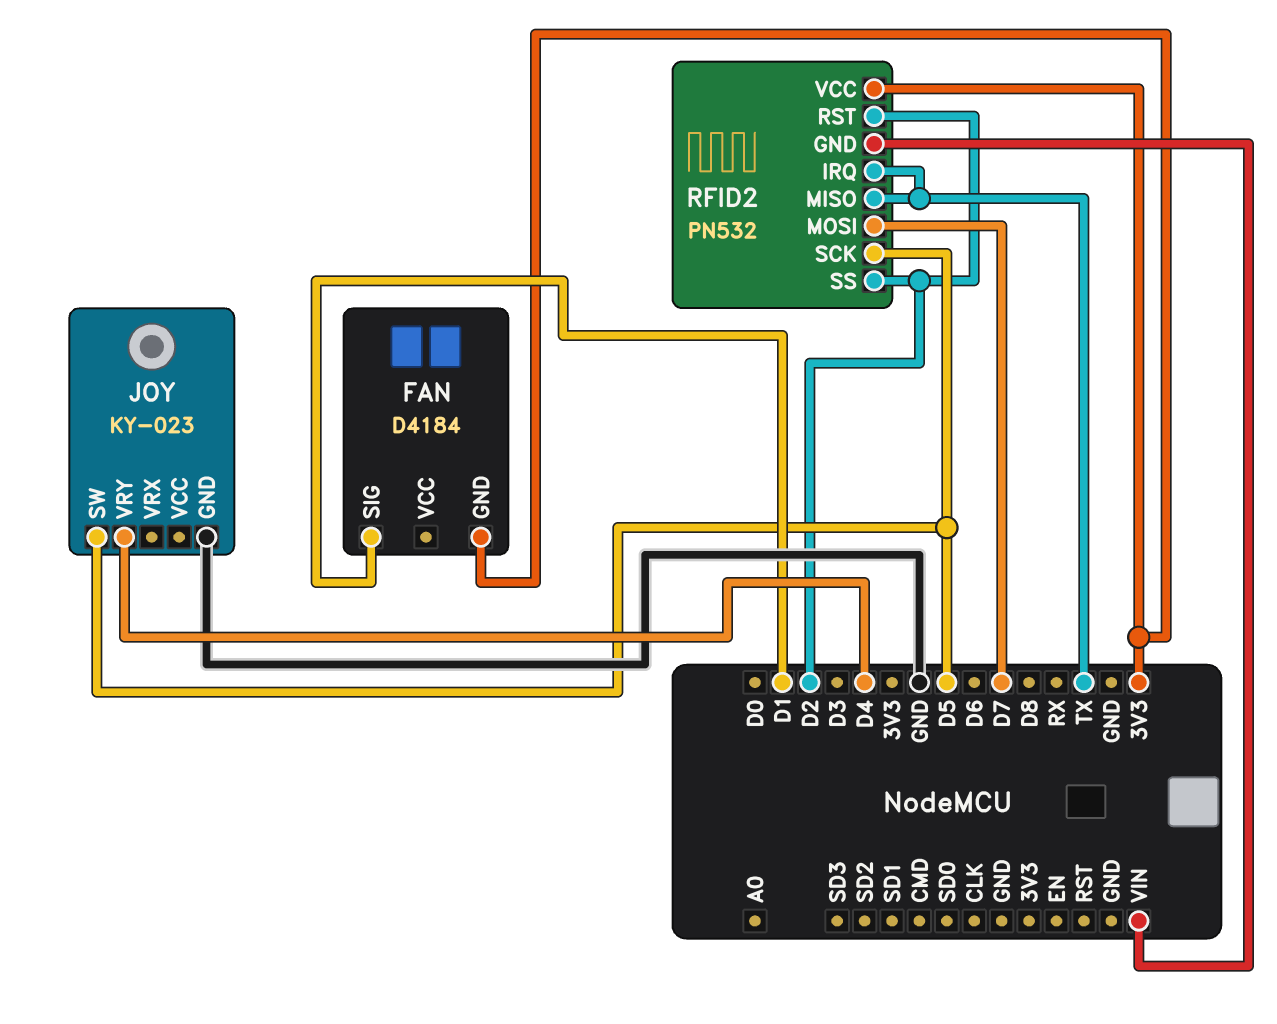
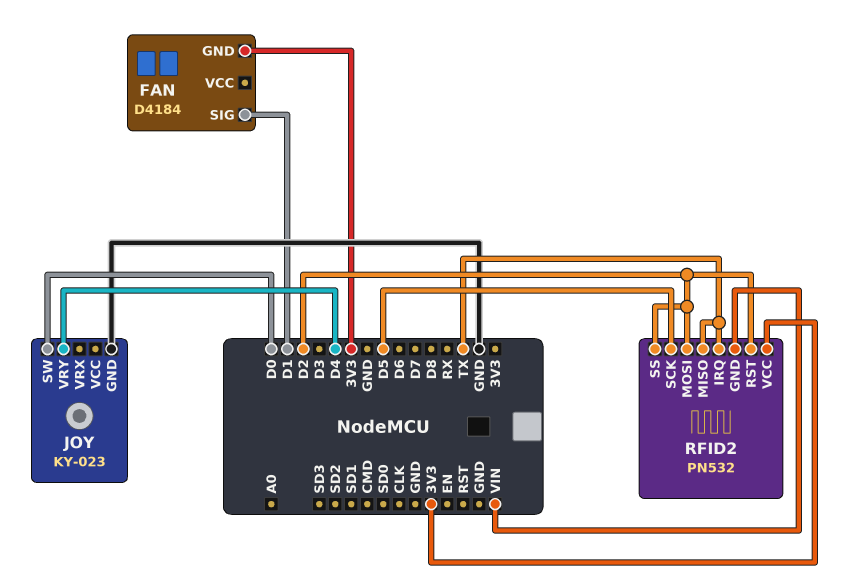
JOY pin SW: D5 -> D0
RFID2 pin MOSI: D7 -> D2

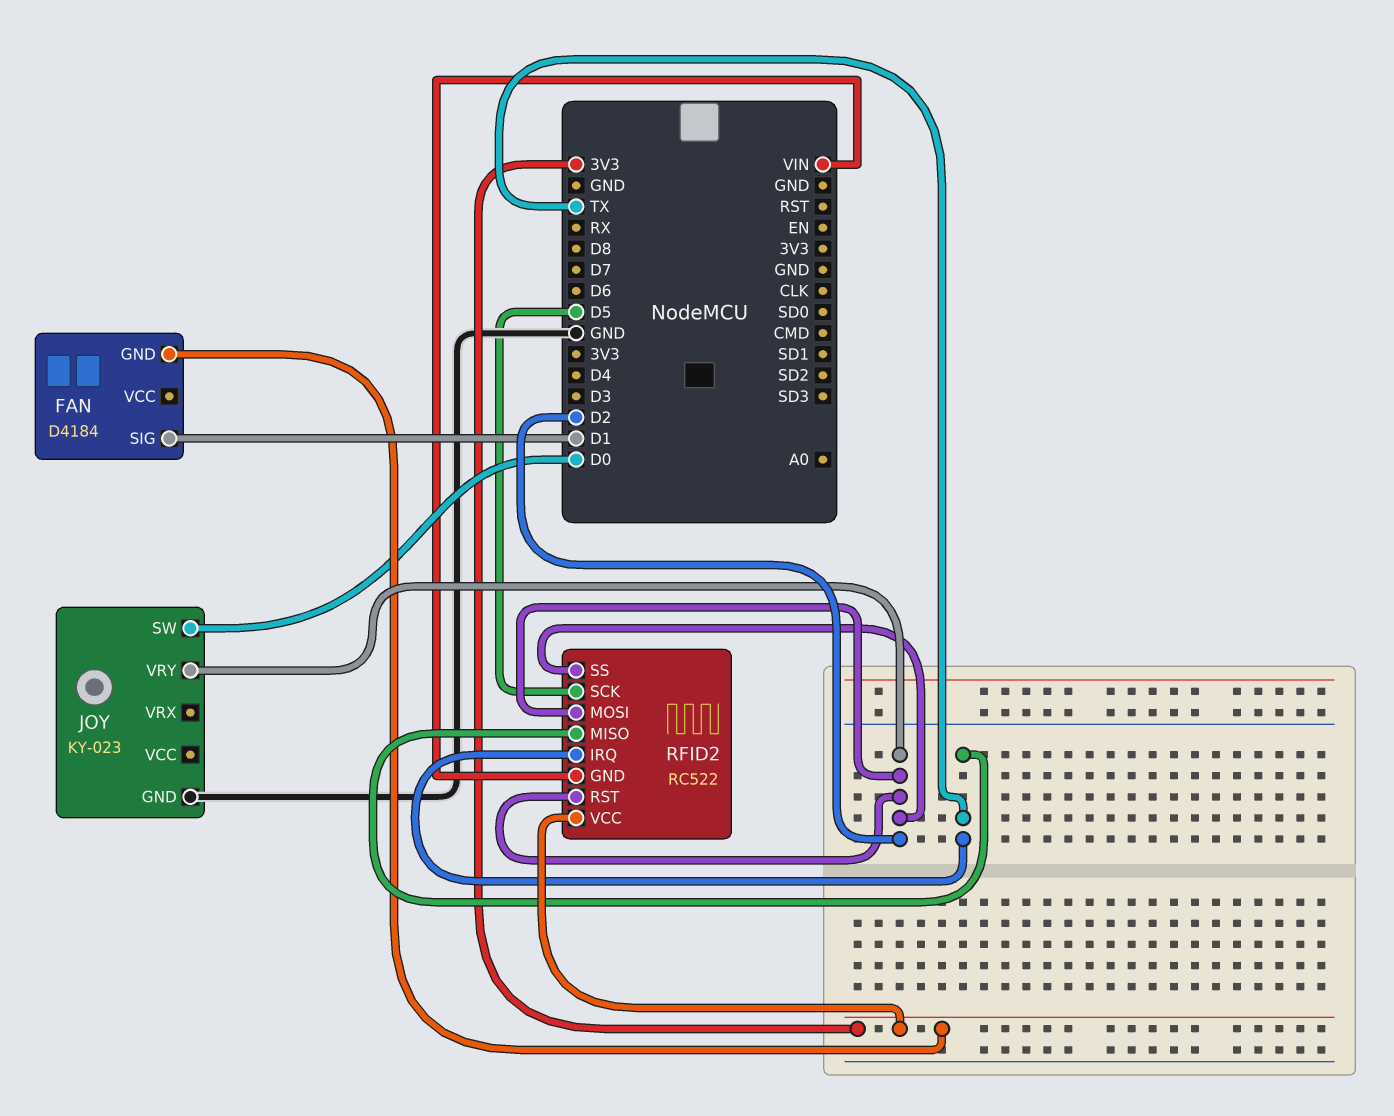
JOY pin VRY: D4 -> D2
RFID2: PN532 -> RC522

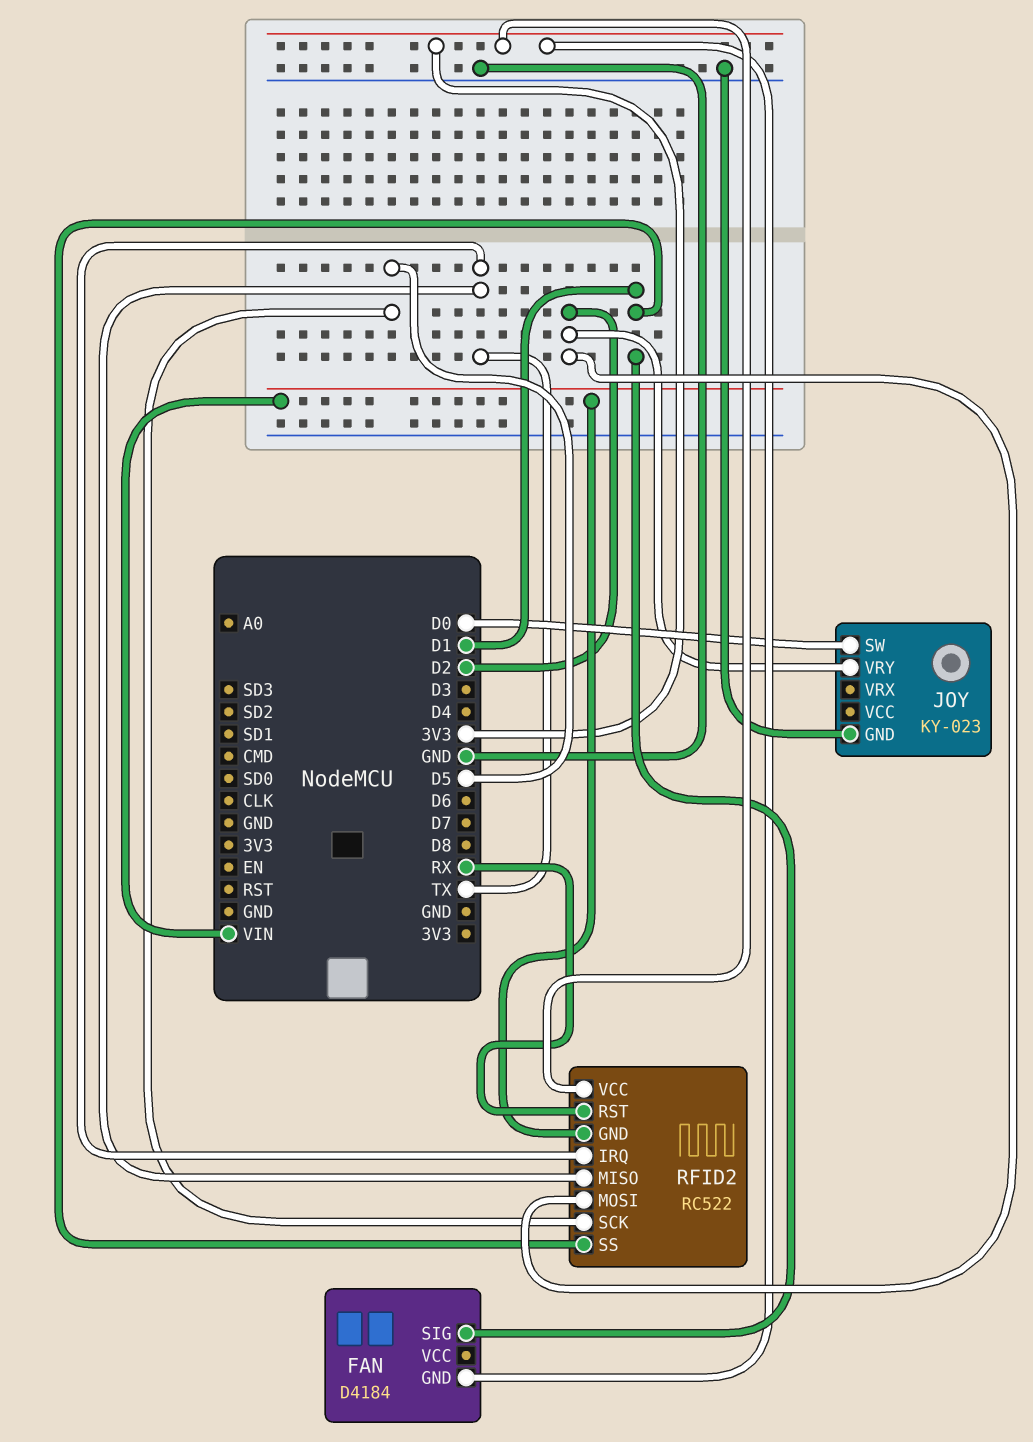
RFID2 pin RST: D2 -> RX
RFID2 pin SS: D2 -> D1

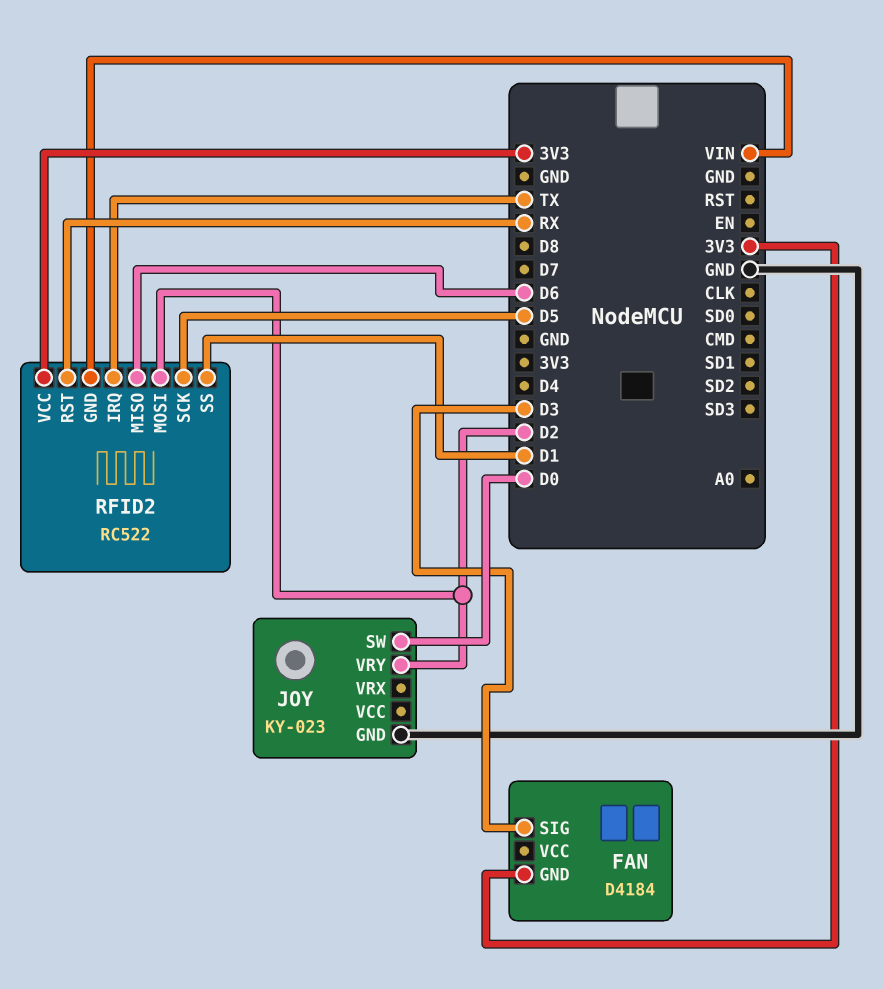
FAN pin SIG: D1 -> D3
RFID2 pin MISO: TX -> D6

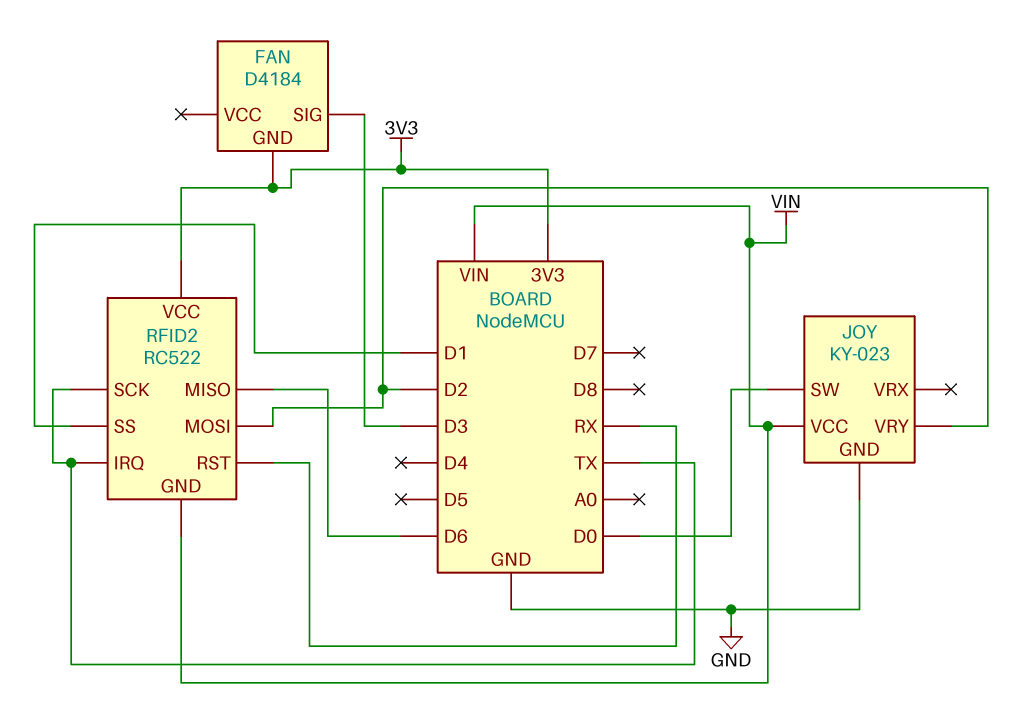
JOY pin VCC: none -> VIN
RFID2 pin SCK: D5 -> TX

